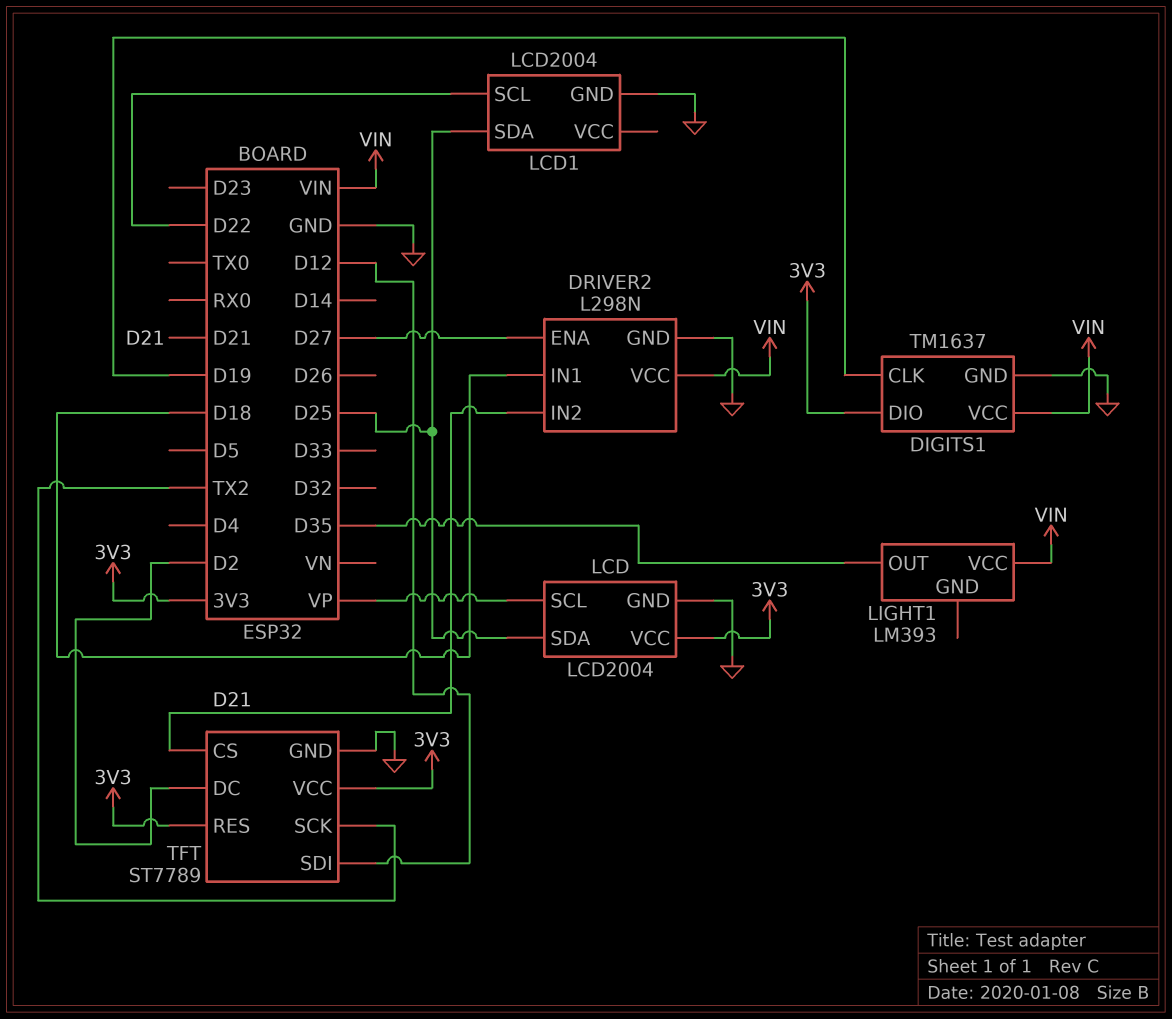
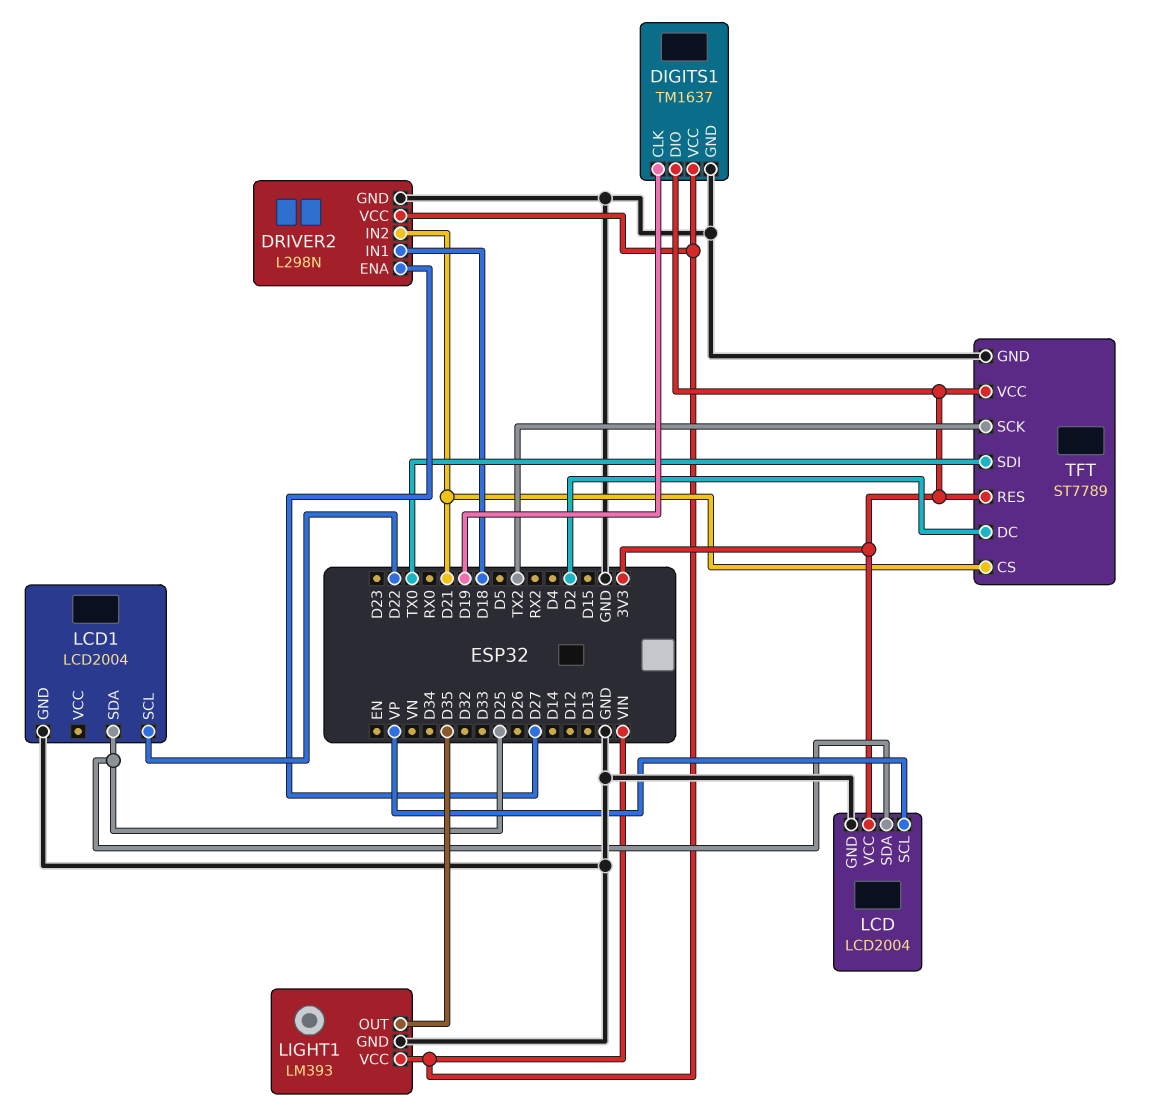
LIGHT1 pin GND: none -> GND
TFT pin SDI: D12 -> TX0

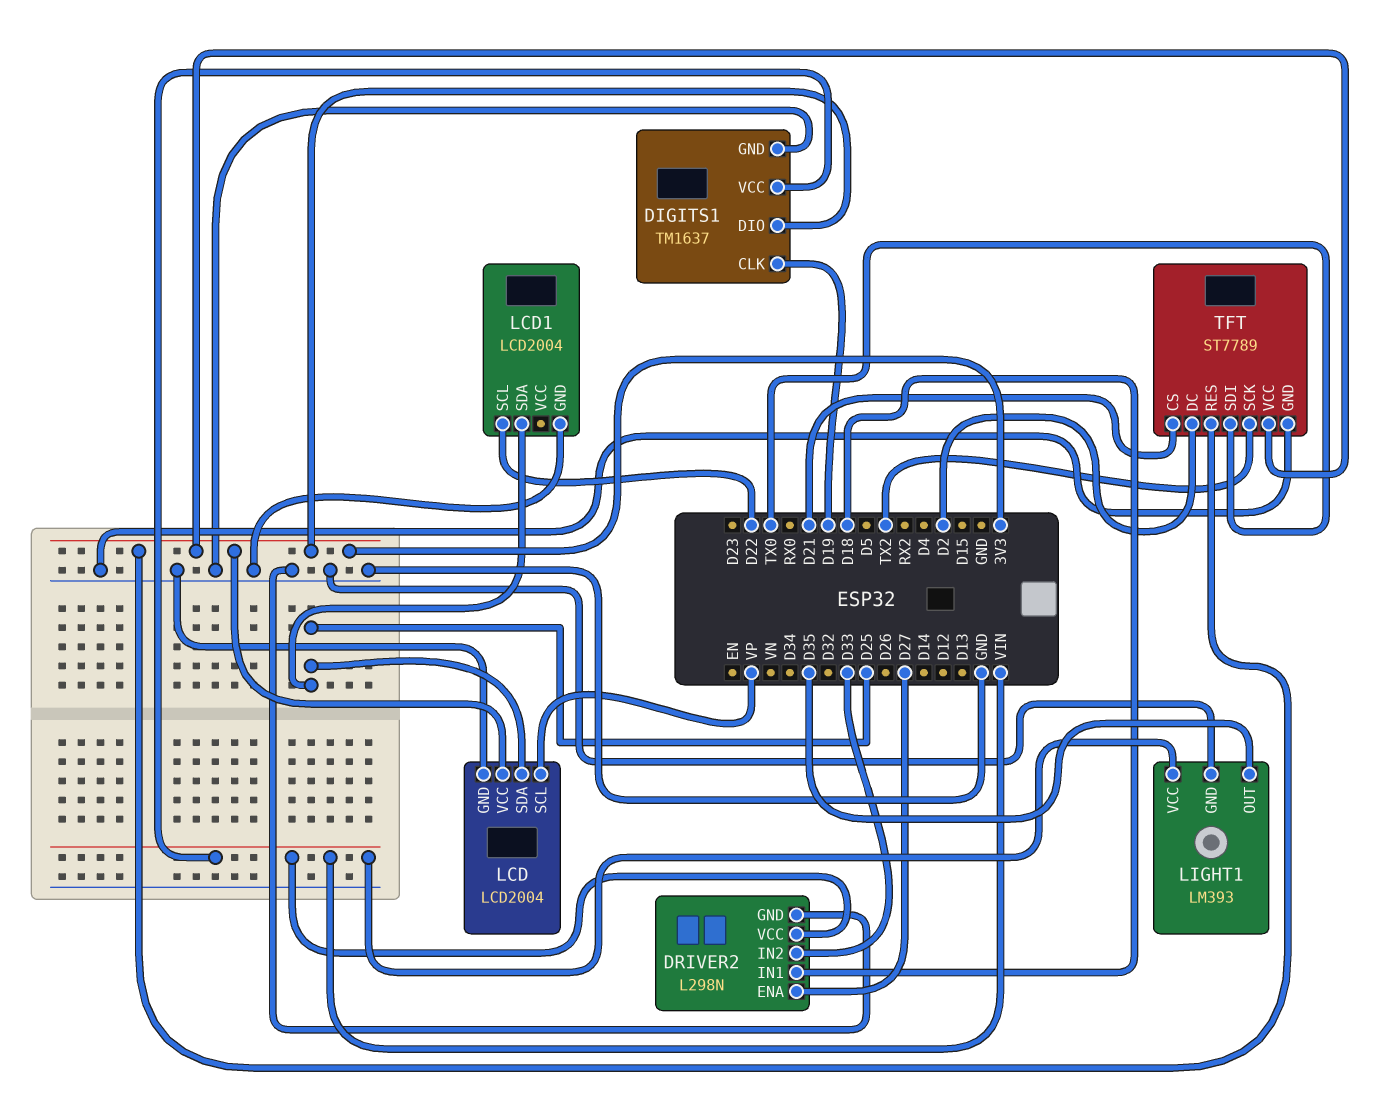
DRIVER2 pin IN2: D21 -> D33

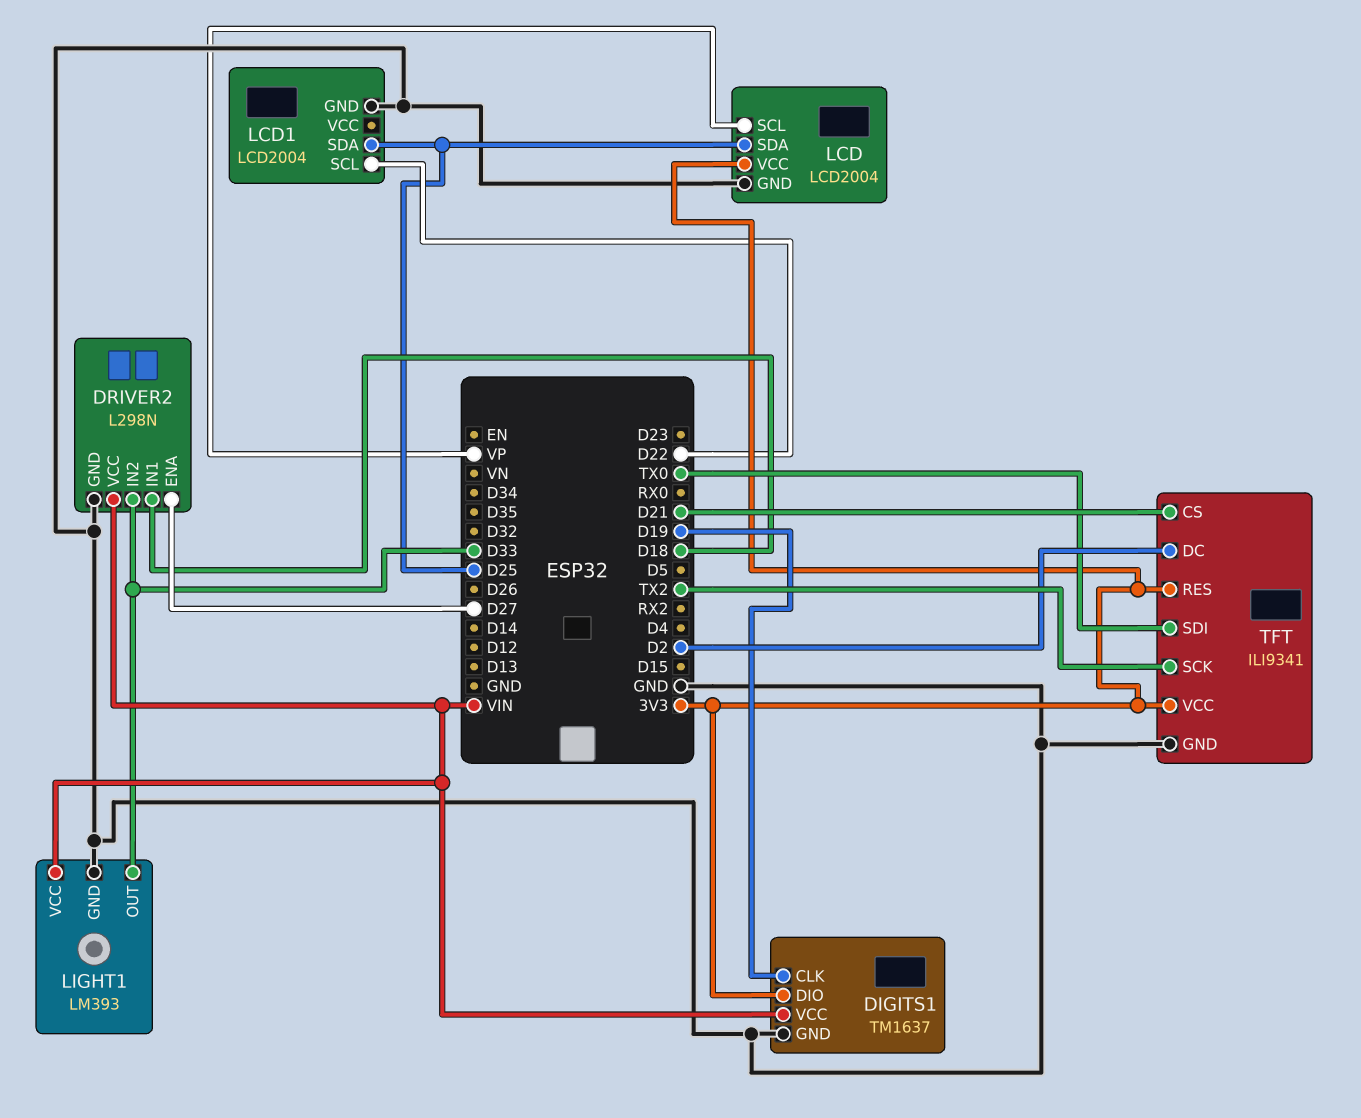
LIGHT1 pin OUT: D35 -> D33
TFT: ST7789 -> ILI9341

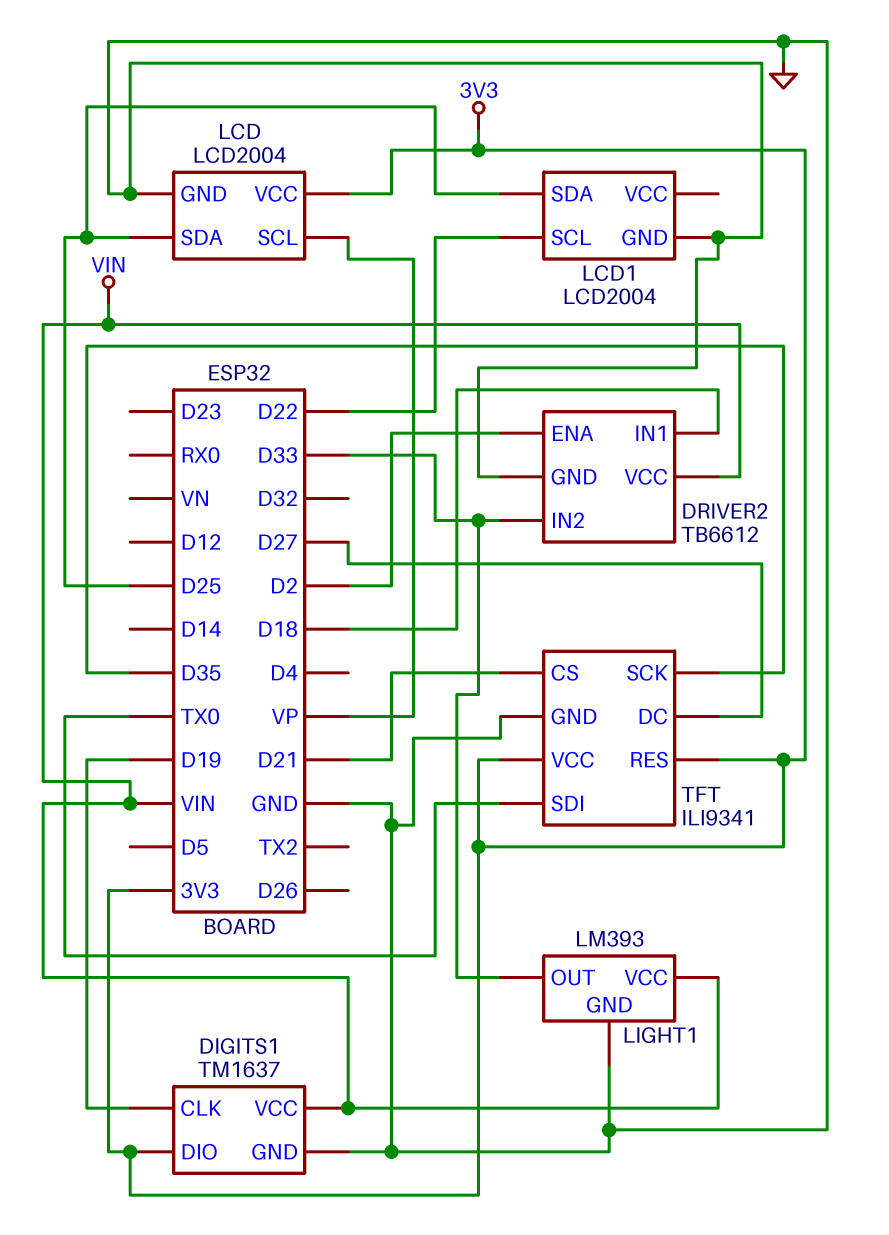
DRIVER2: L298N -> TB6612
DRIVER2 pin ENA: D27 -> D2
TFT pin DC: D2 -> D27
TFT pin SCK: TX2 -> D35

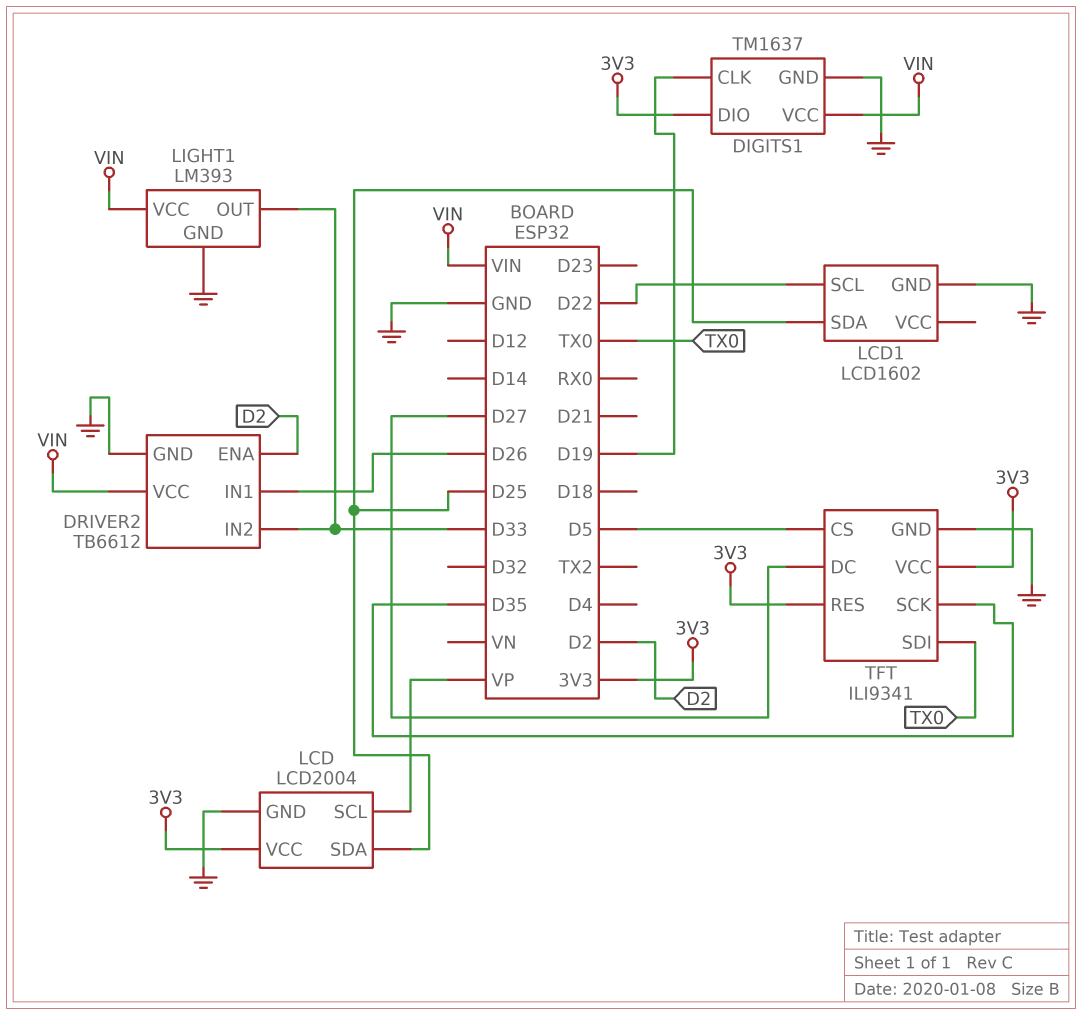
DRIVER2 pin IN1: D18 -> D26
LCD1: LCD2004 -> LCD1602
TFT pin CS: D21 -> D5

